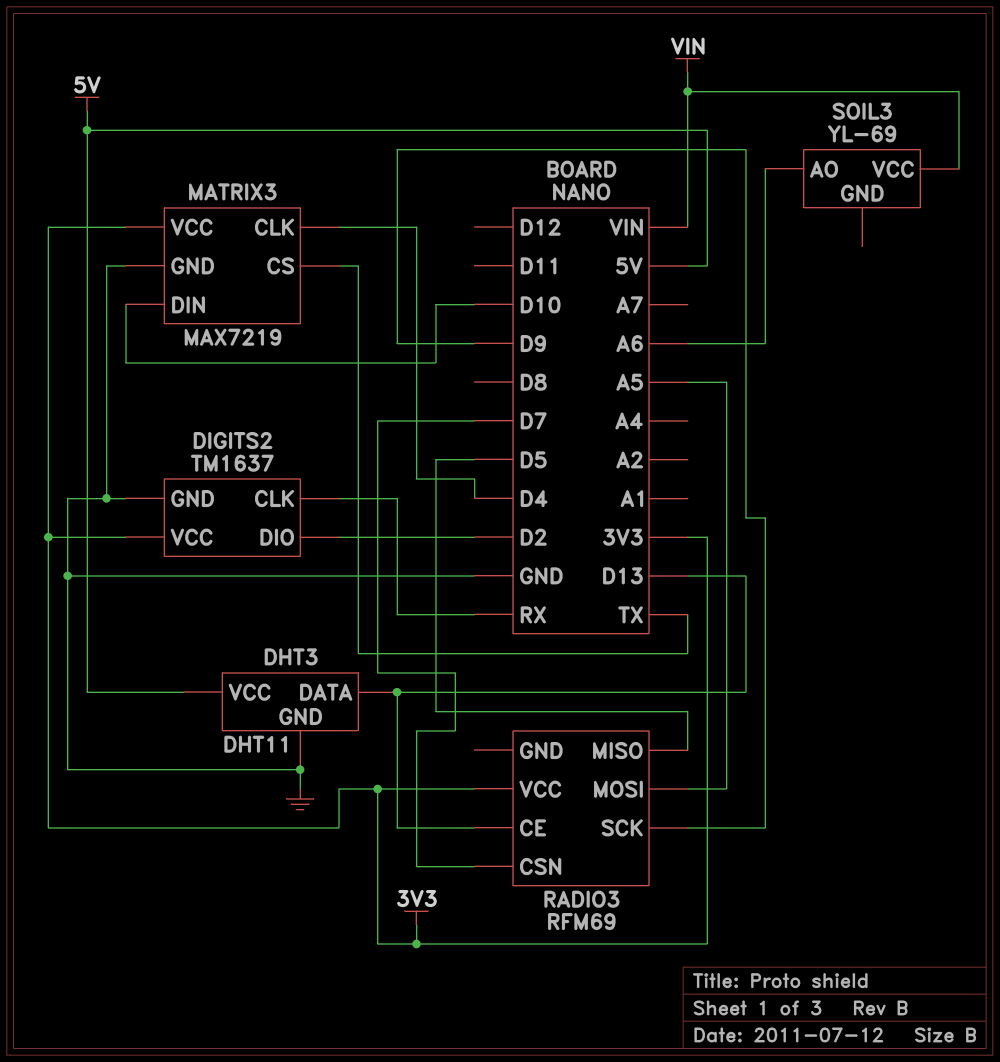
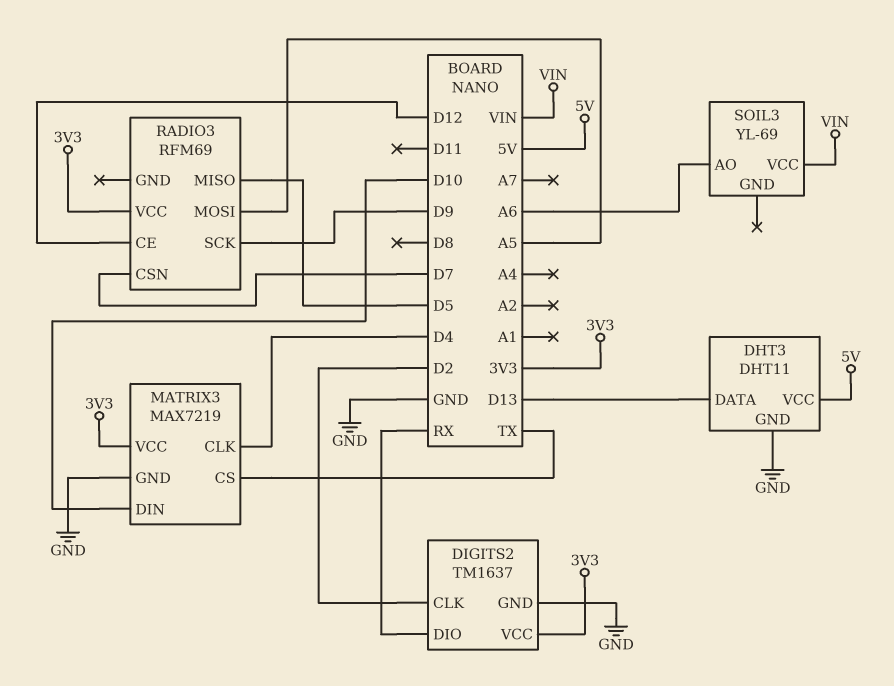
DIGITS2 pin CLK: RX -> D2
DIGITS2 pin DIO: D2 -> RX
RADIO3 pin CE: D13 -> D12

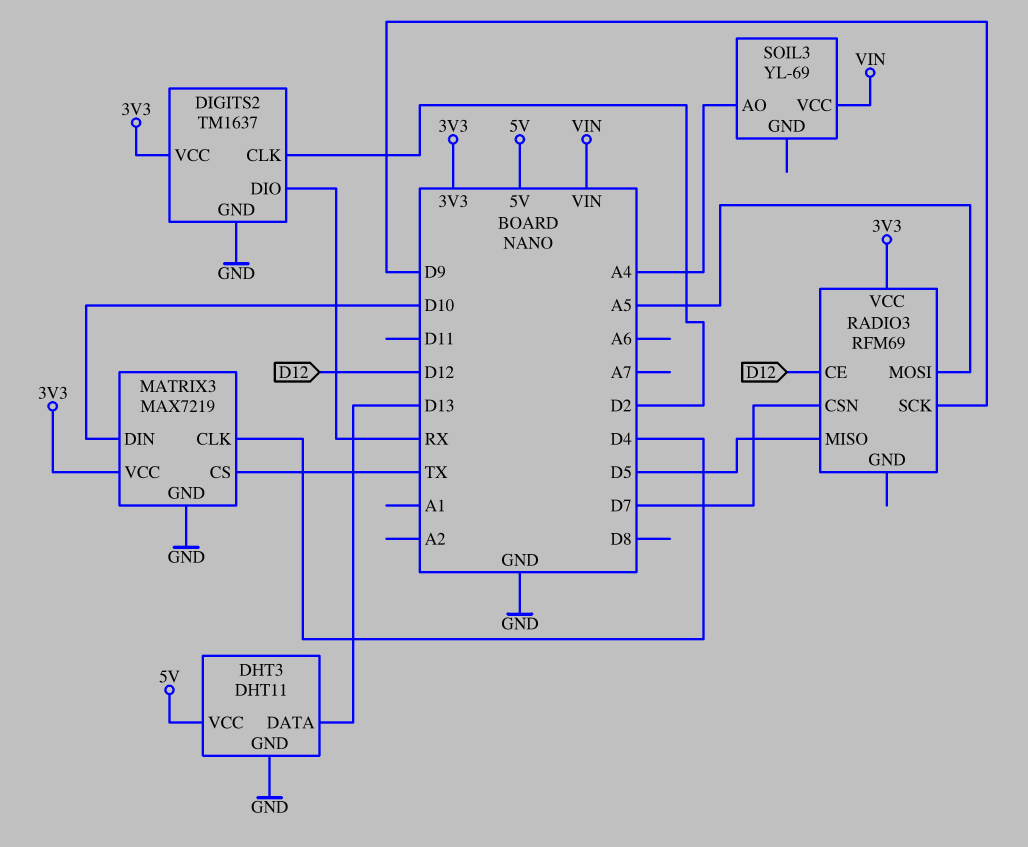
SOIL3 pin AO: A6 -> A4

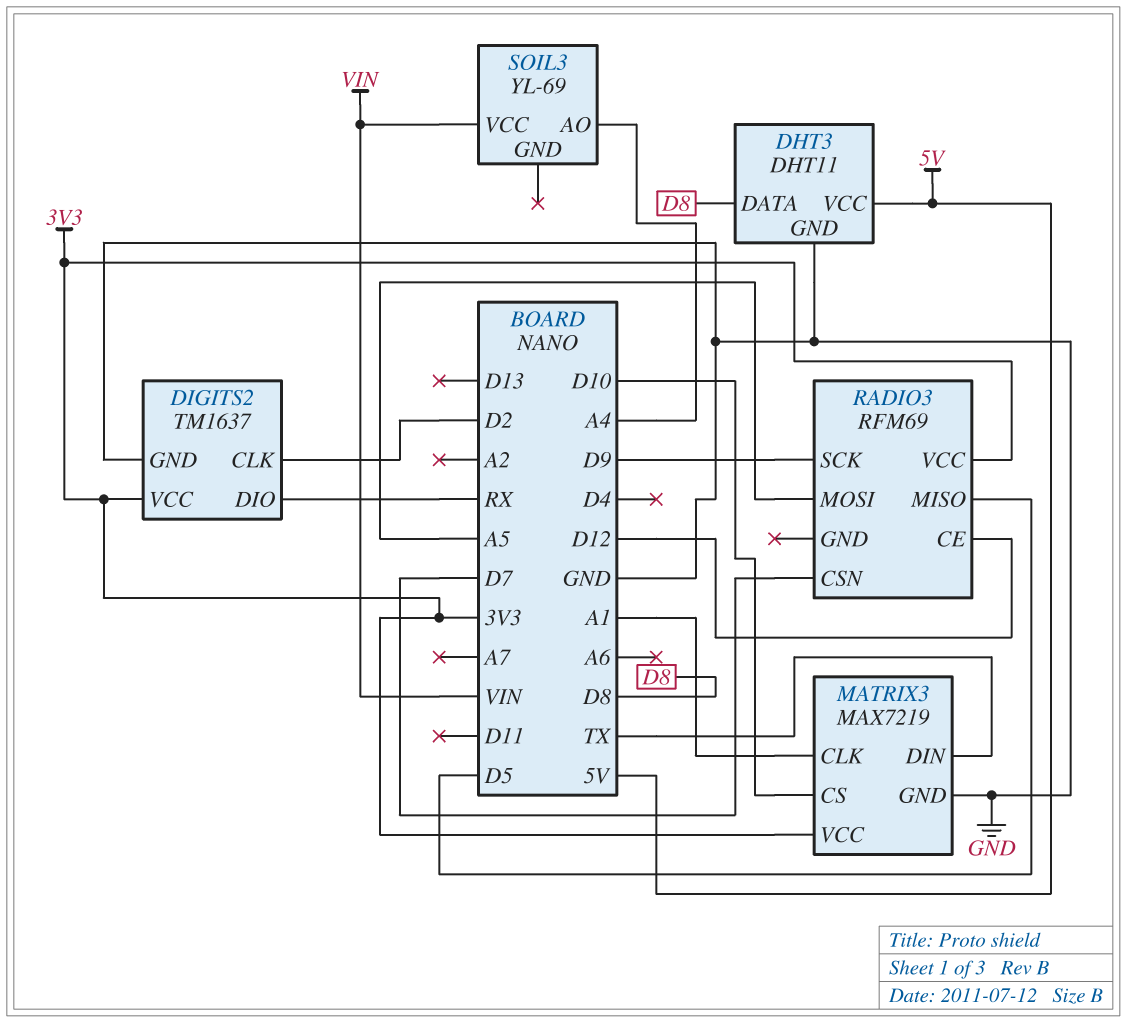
DHT3 pin DATA: D13 -> D8
MATRIX3 pin CLK: D4 -> A1
MATRIX3 pin CS: TX -> D10
MATRIX3 pin DIN: D10 -> TX

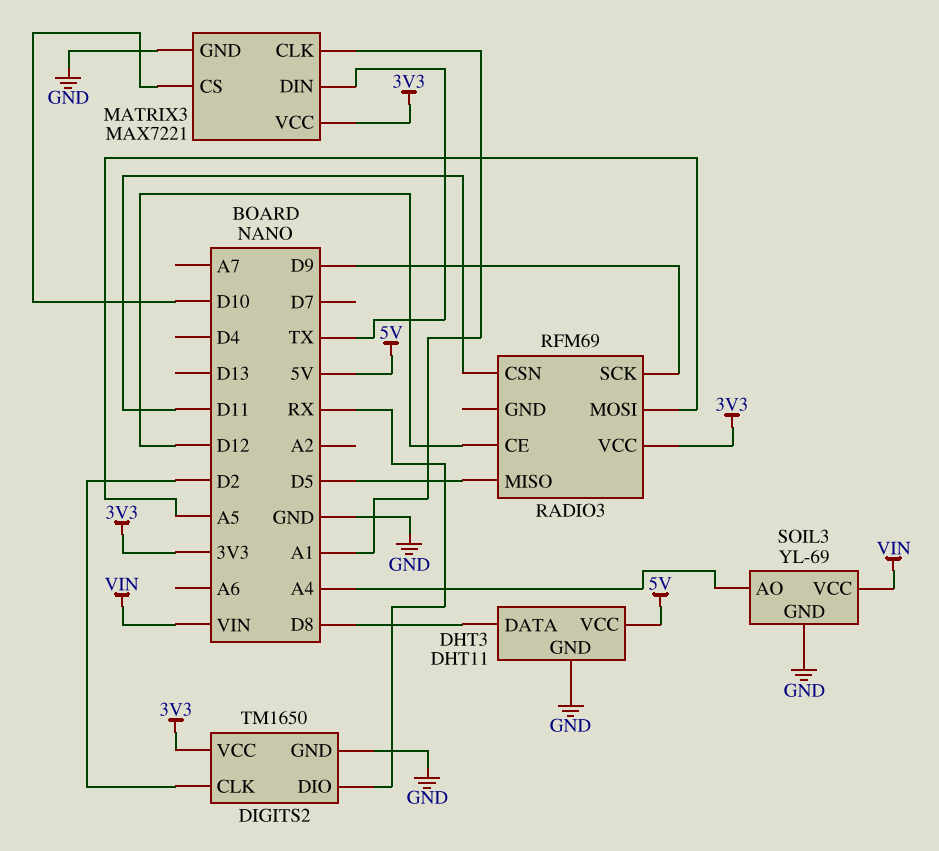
DIGITS2: TM1637 -> TM1650
MATRIX3: MAX7219 -> MAX7221
RADIO3 pin CSN: D7 -> D11
SOIL3 pin GND: none -> GND

